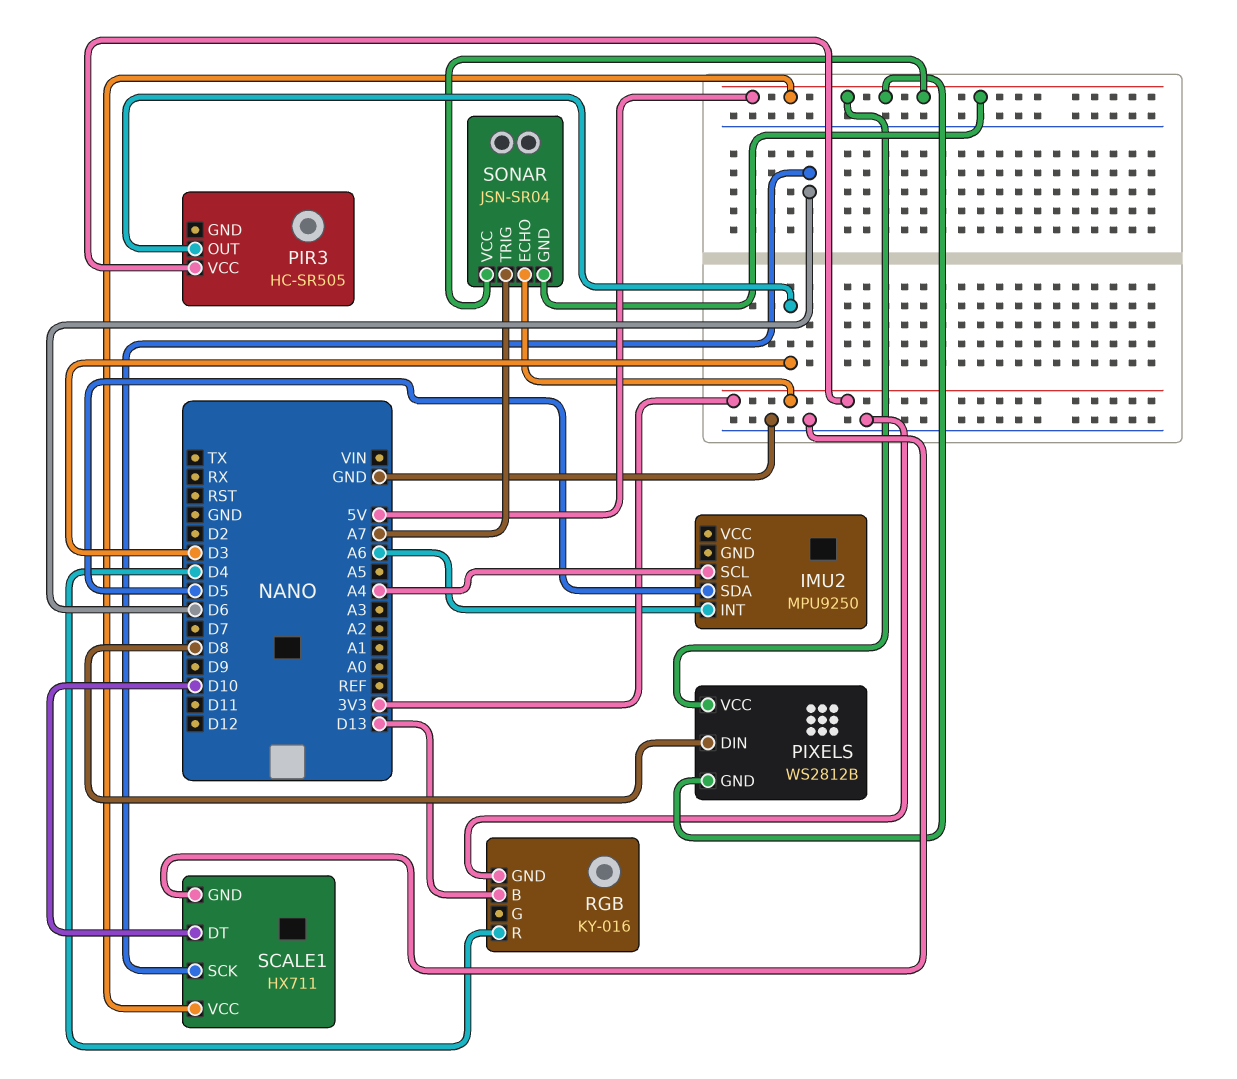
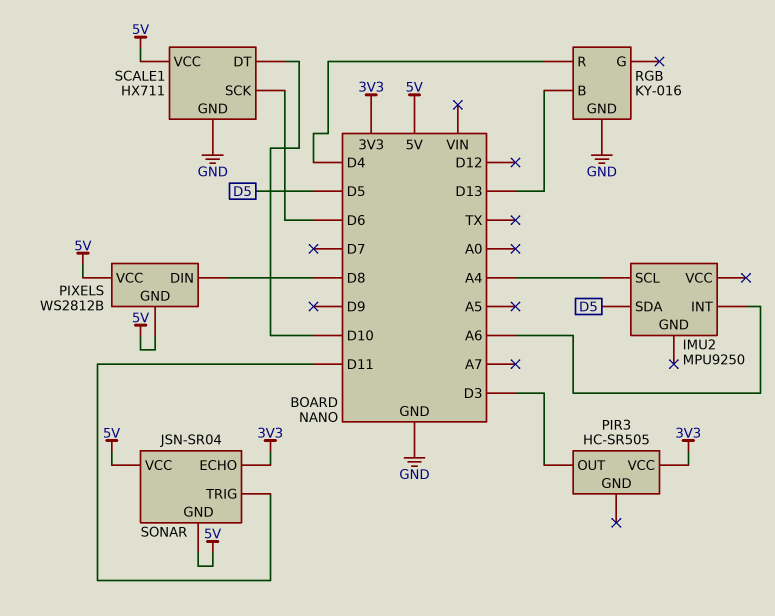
SONAR pin TRIG: A7 -> D11

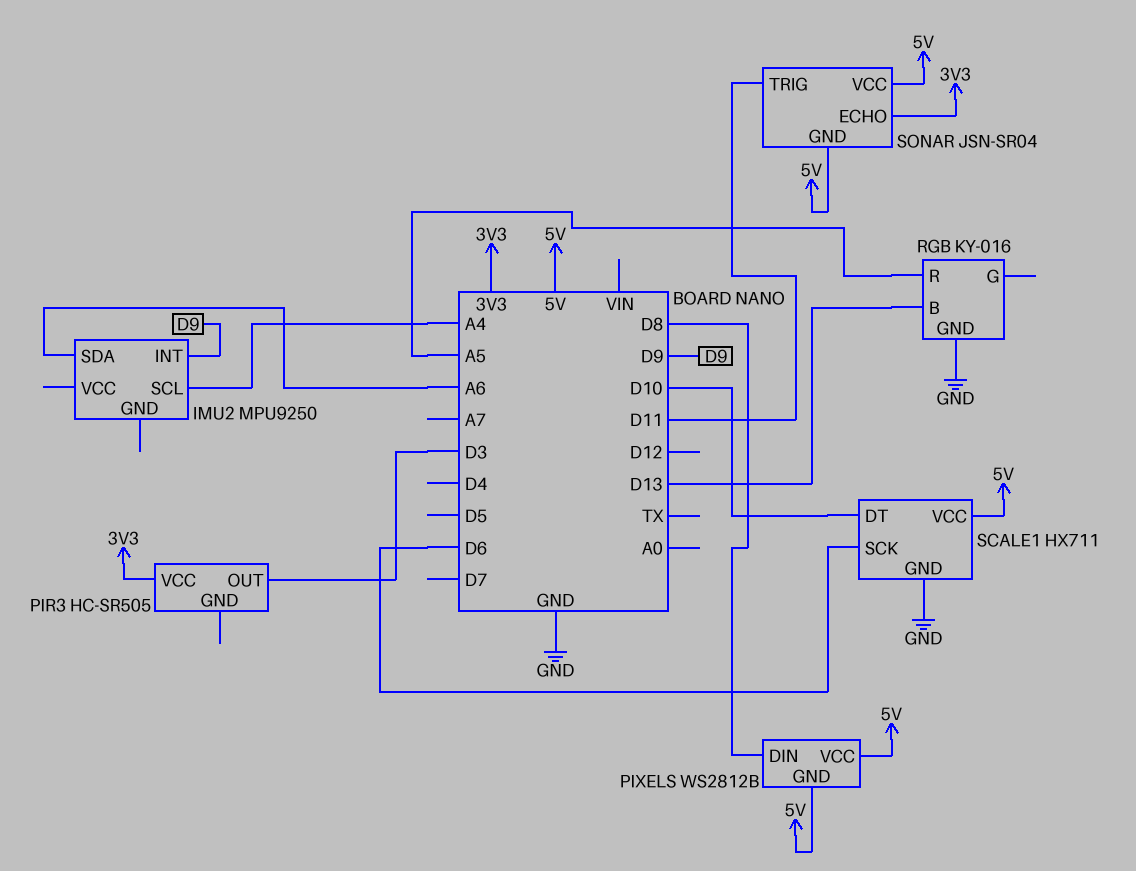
IMU2 pin INT: A6 -> D9
IMU2 pin SDA: D5 -> A6
RGB pin R: D4 -> A5

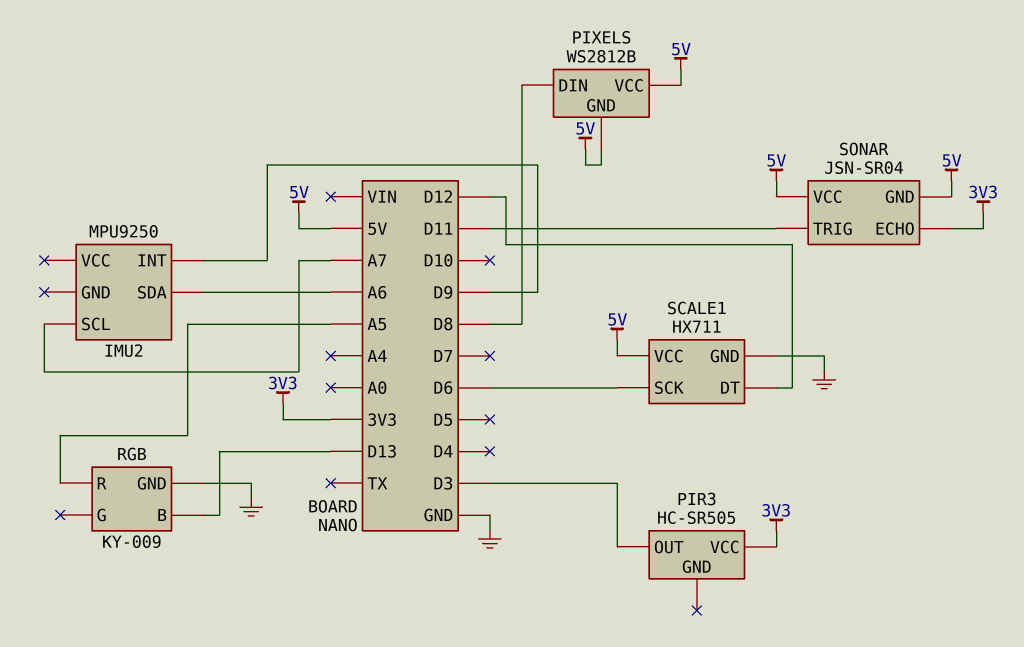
IMU2 pin SCL: A4 -> A7
RGB: KY-016 -> KY-009
SCALE1 pin DT: D10 -> D12

